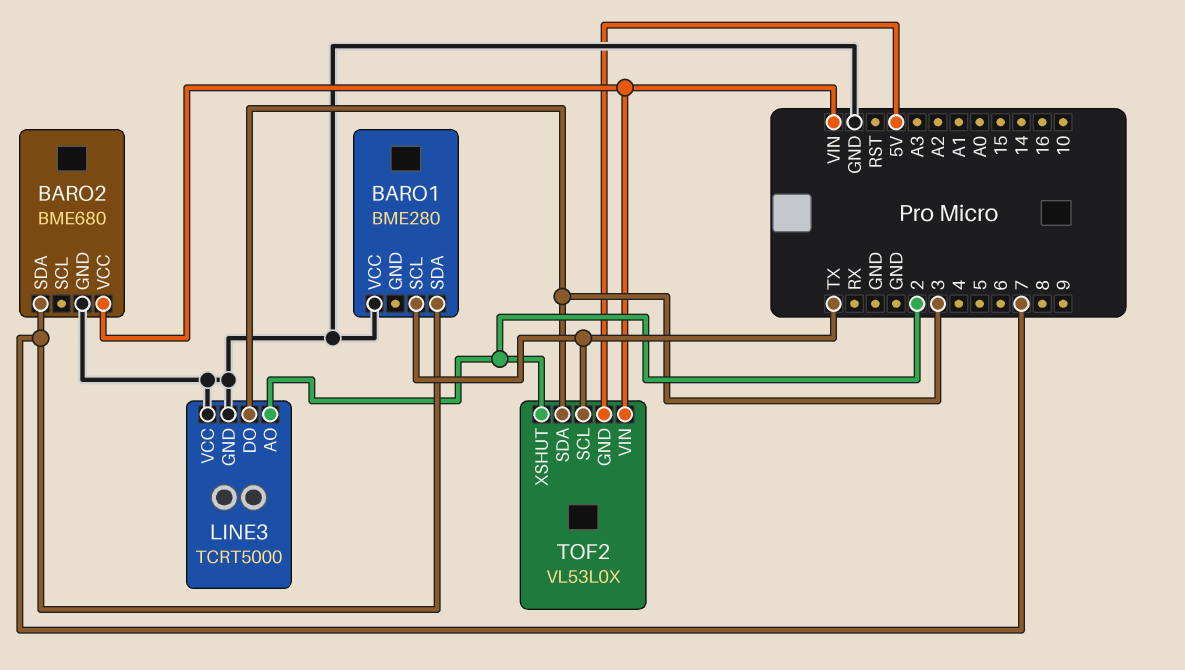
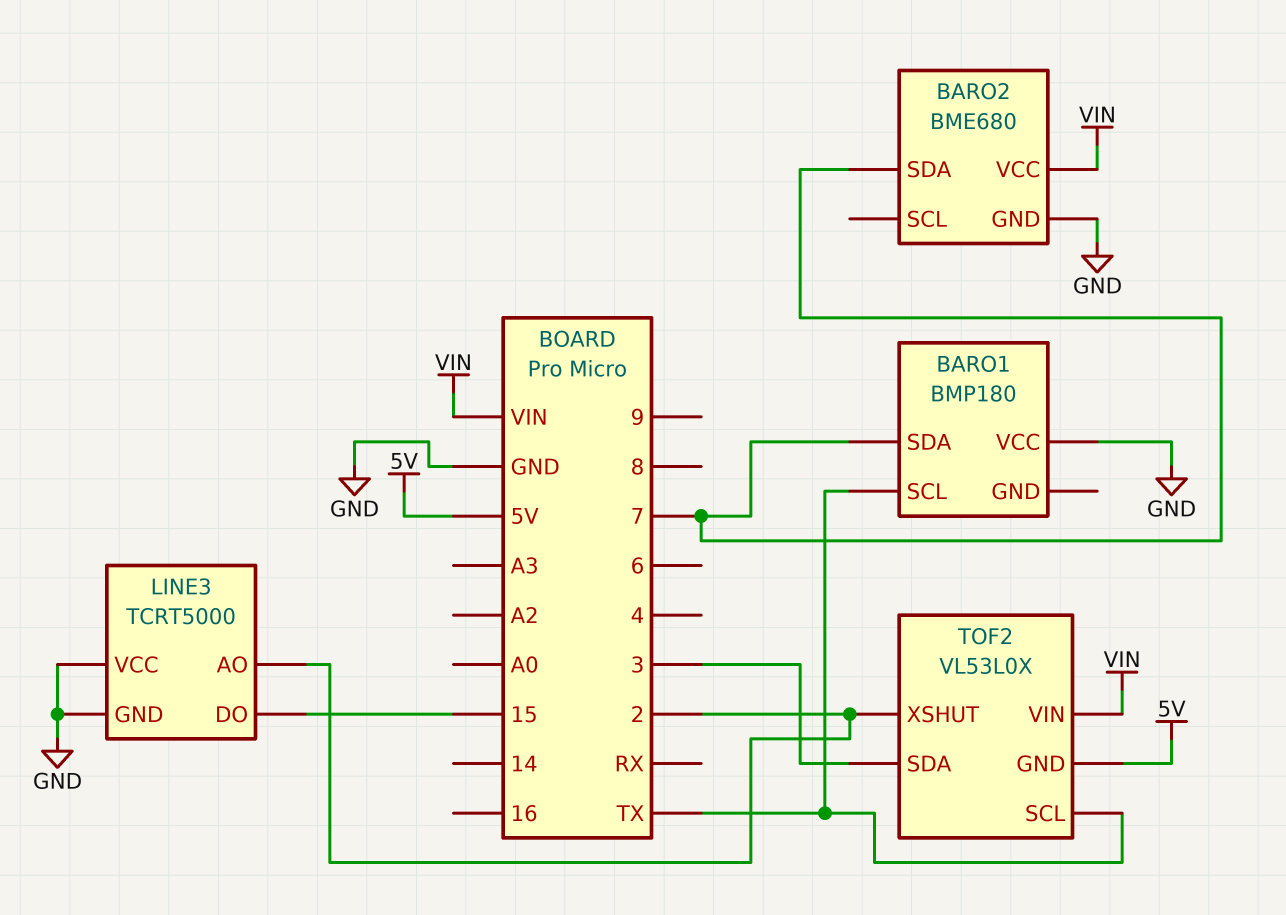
BARO1: BME280 -> BMP180
LINE3 pin DO: 3 -> 15

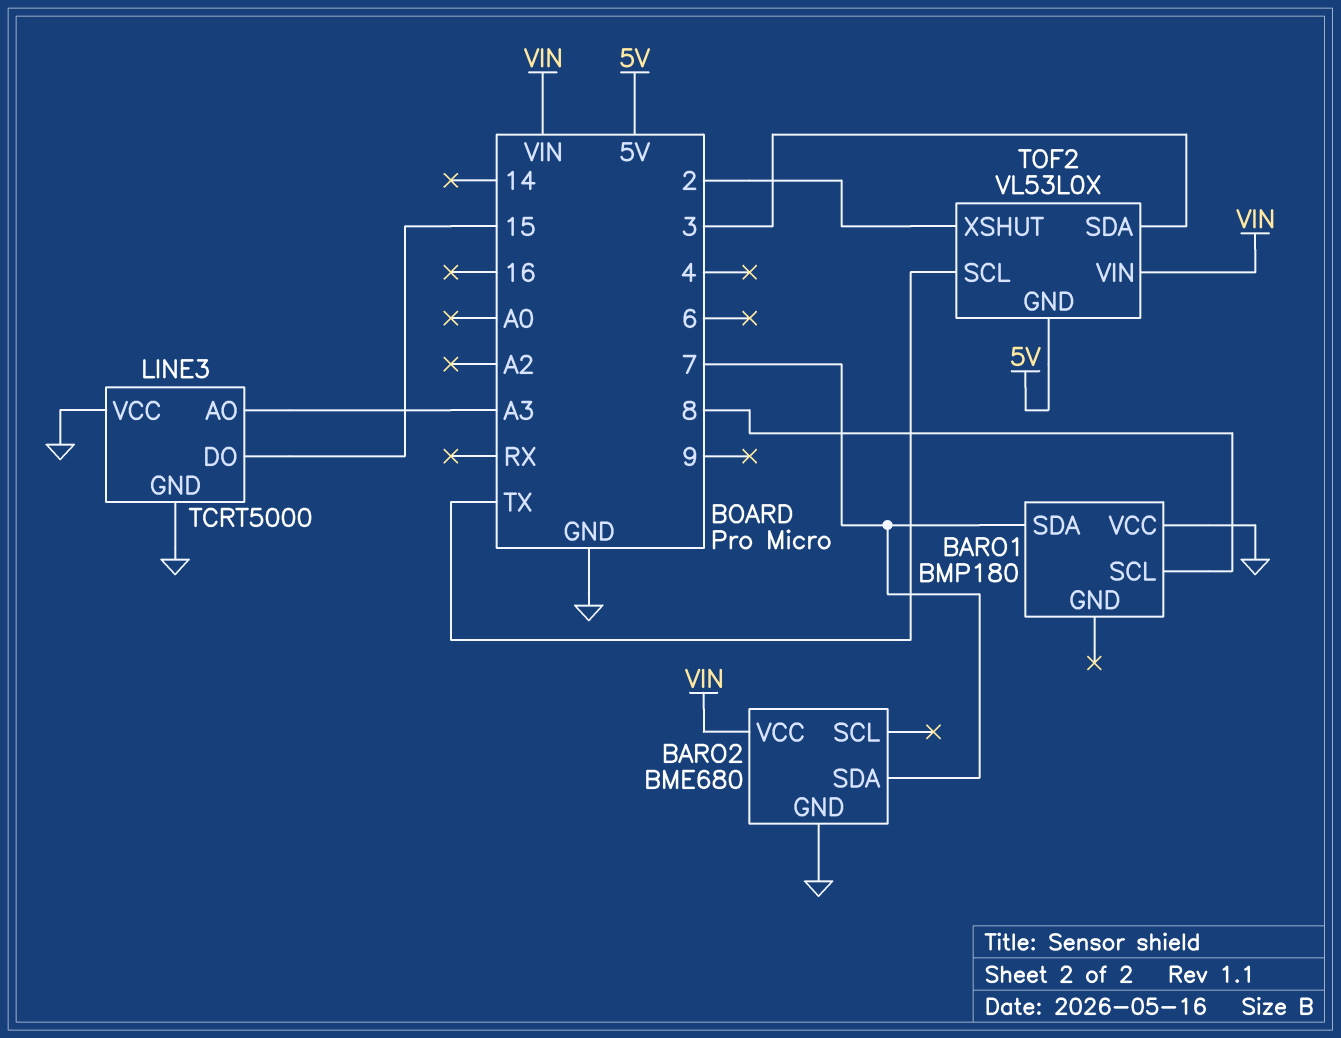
BARO1 pin SCL: TX -> 8
LINE3 pin AO: 2 -> A3

